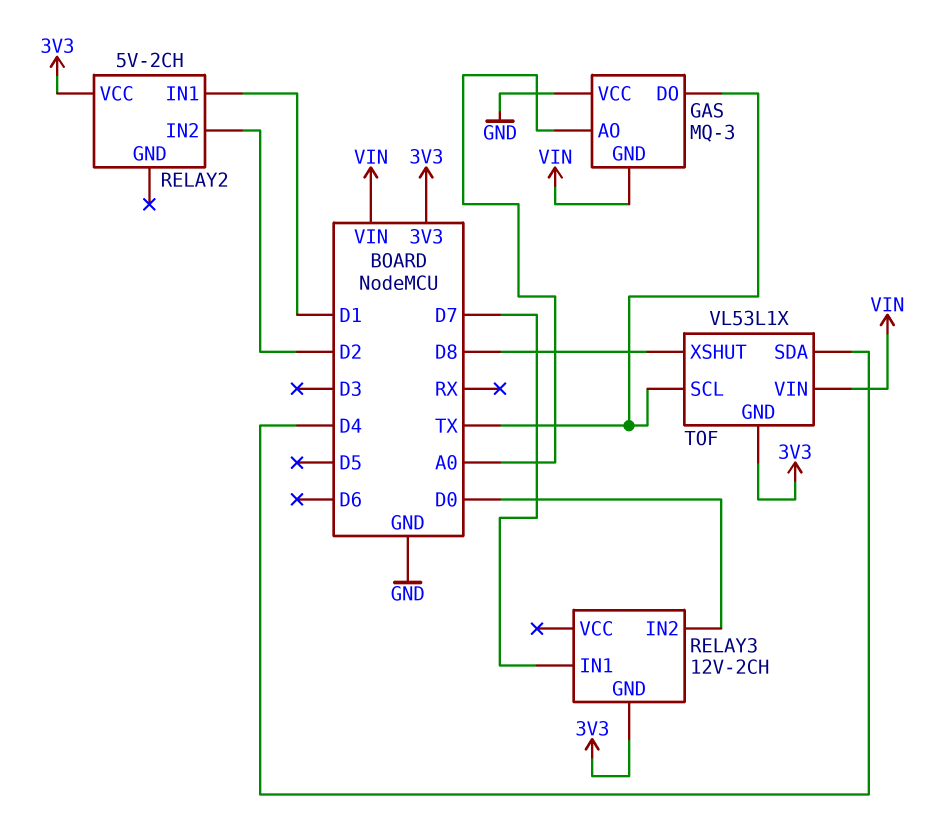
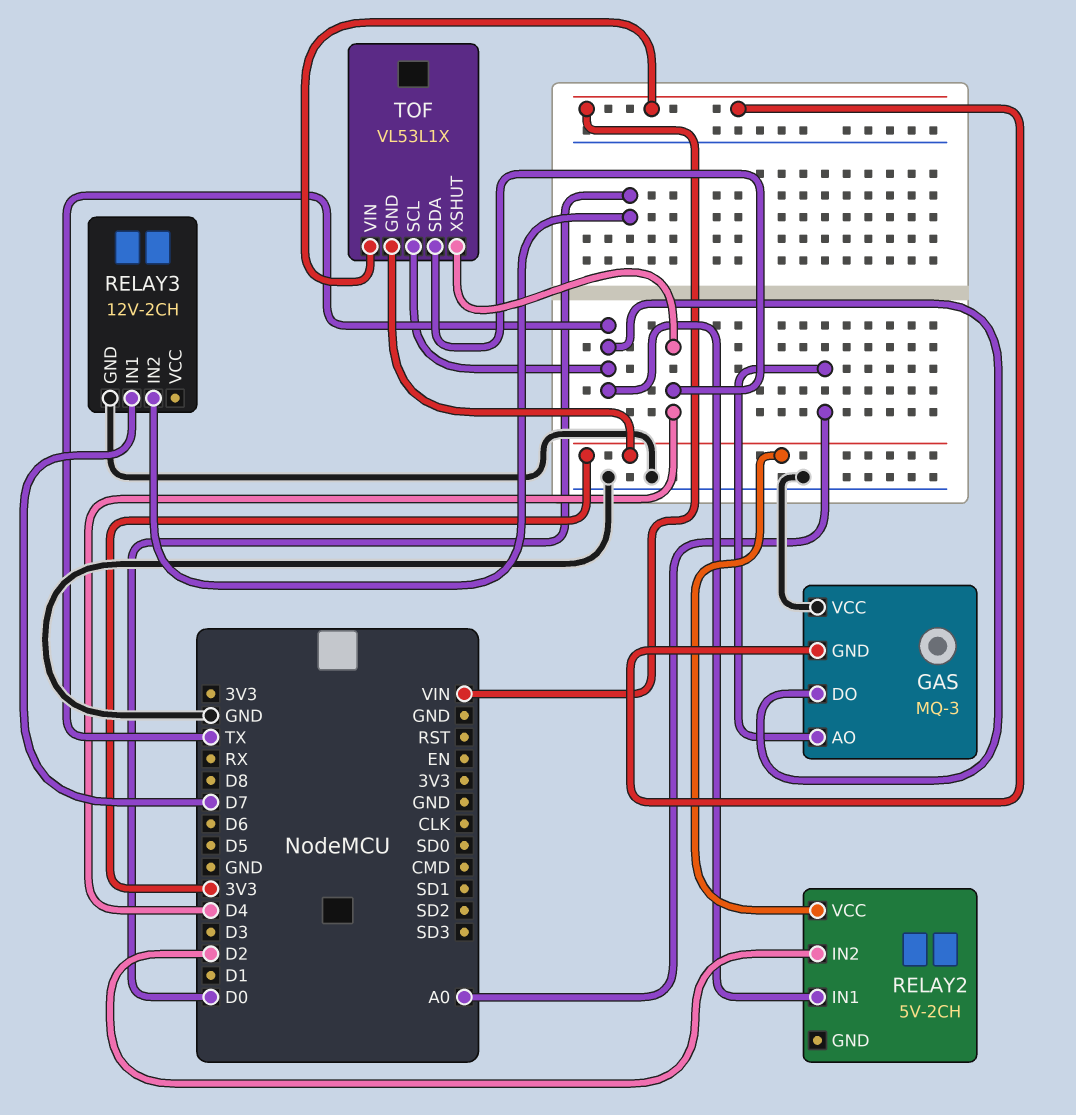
RELAY2 pin IN1: D1 -> TX
RELAY3 pin GND: 3V3 -> GND
TOF pin XSHUT: D8 -> D4

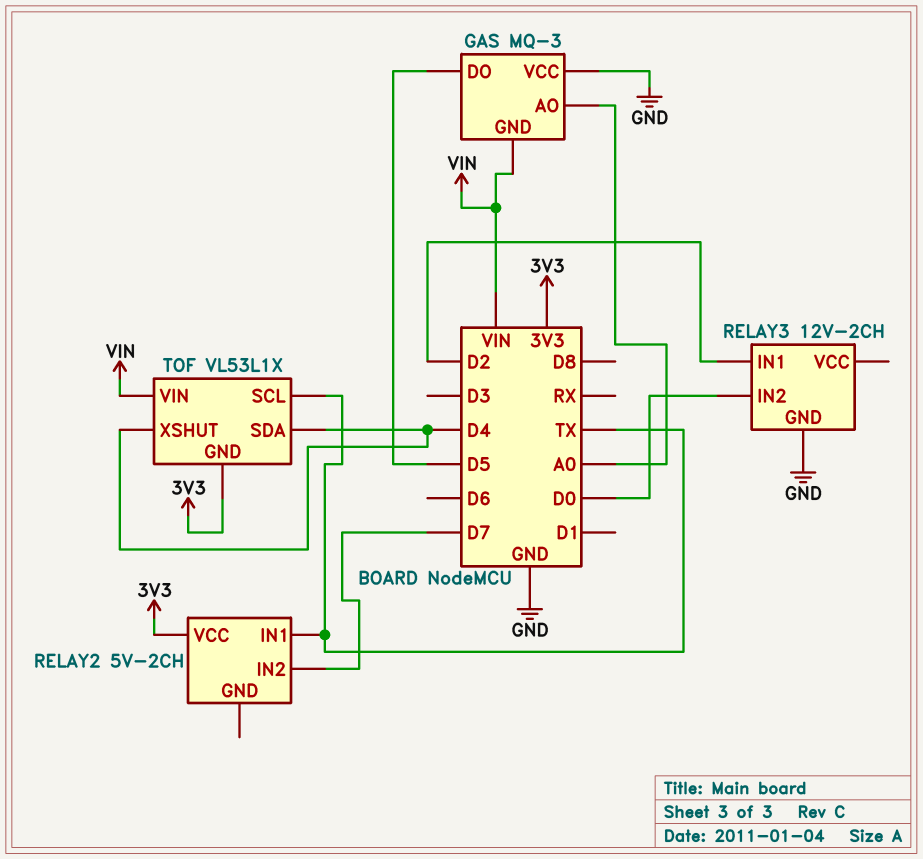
GAS pin DO: TX -> D5
RELAY2 pin IN2: D2 -> D7
RELAY3 pin IN1: D7 -> D2

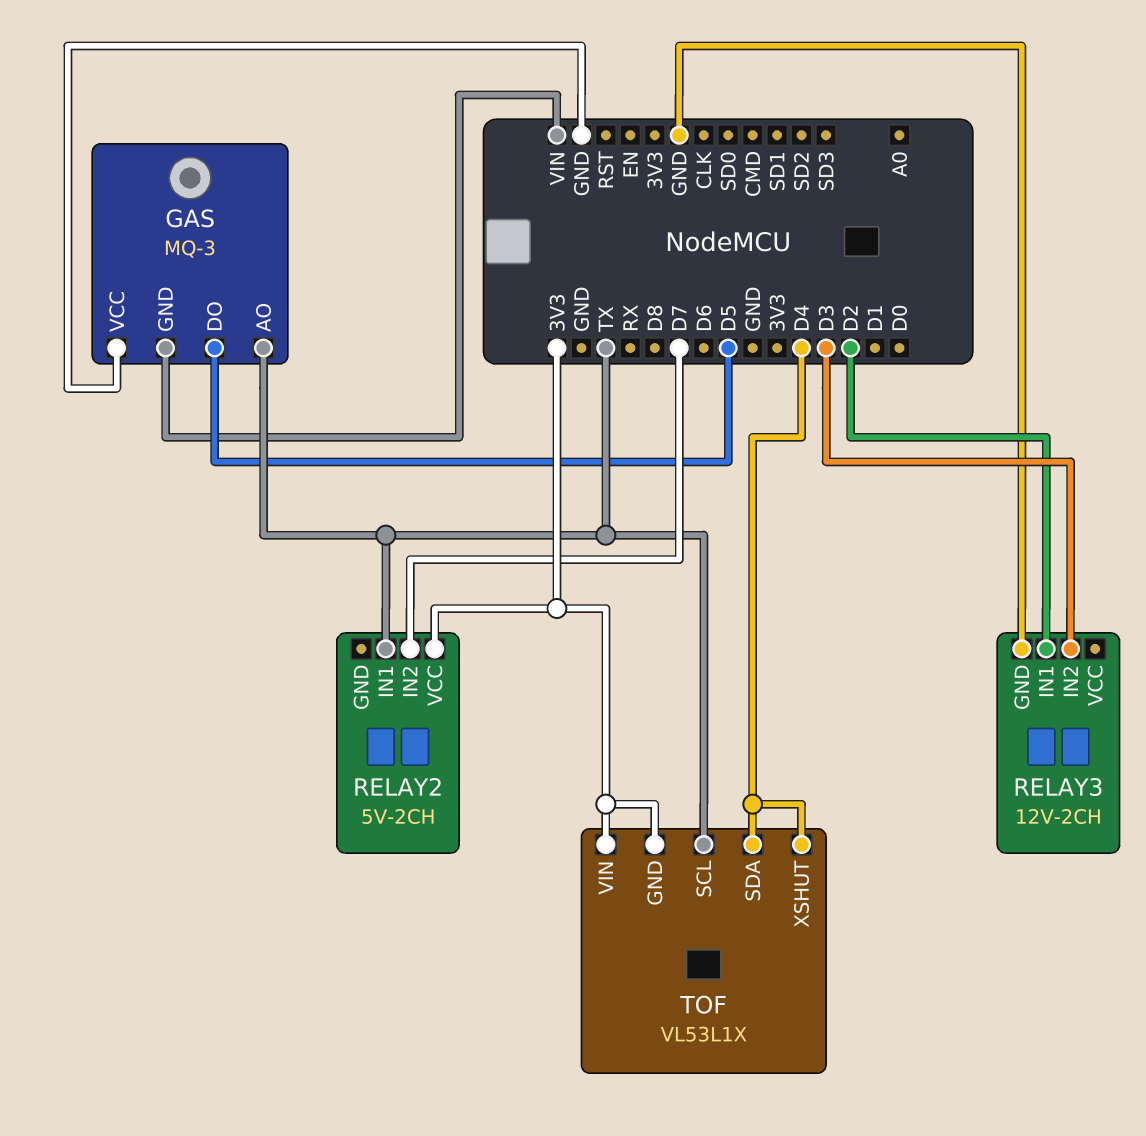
GAS pin AO: A0 -> TX
RELAY3 pin IN2: D0 -> D3
TOF pin VIN: VIN -> 3V3

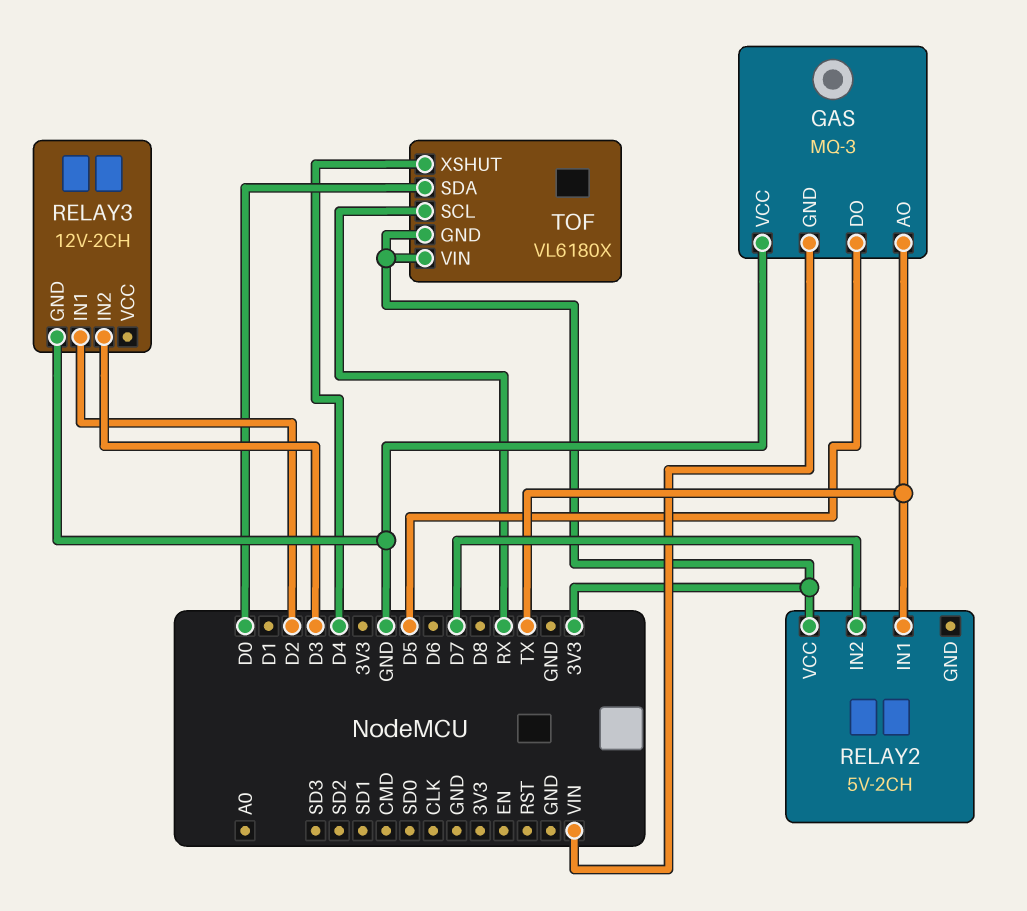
TOF: VL53L1X -> VL6180X
TOF pin SCL: TX -> RX
TOF pin SDA: D4 -> D0

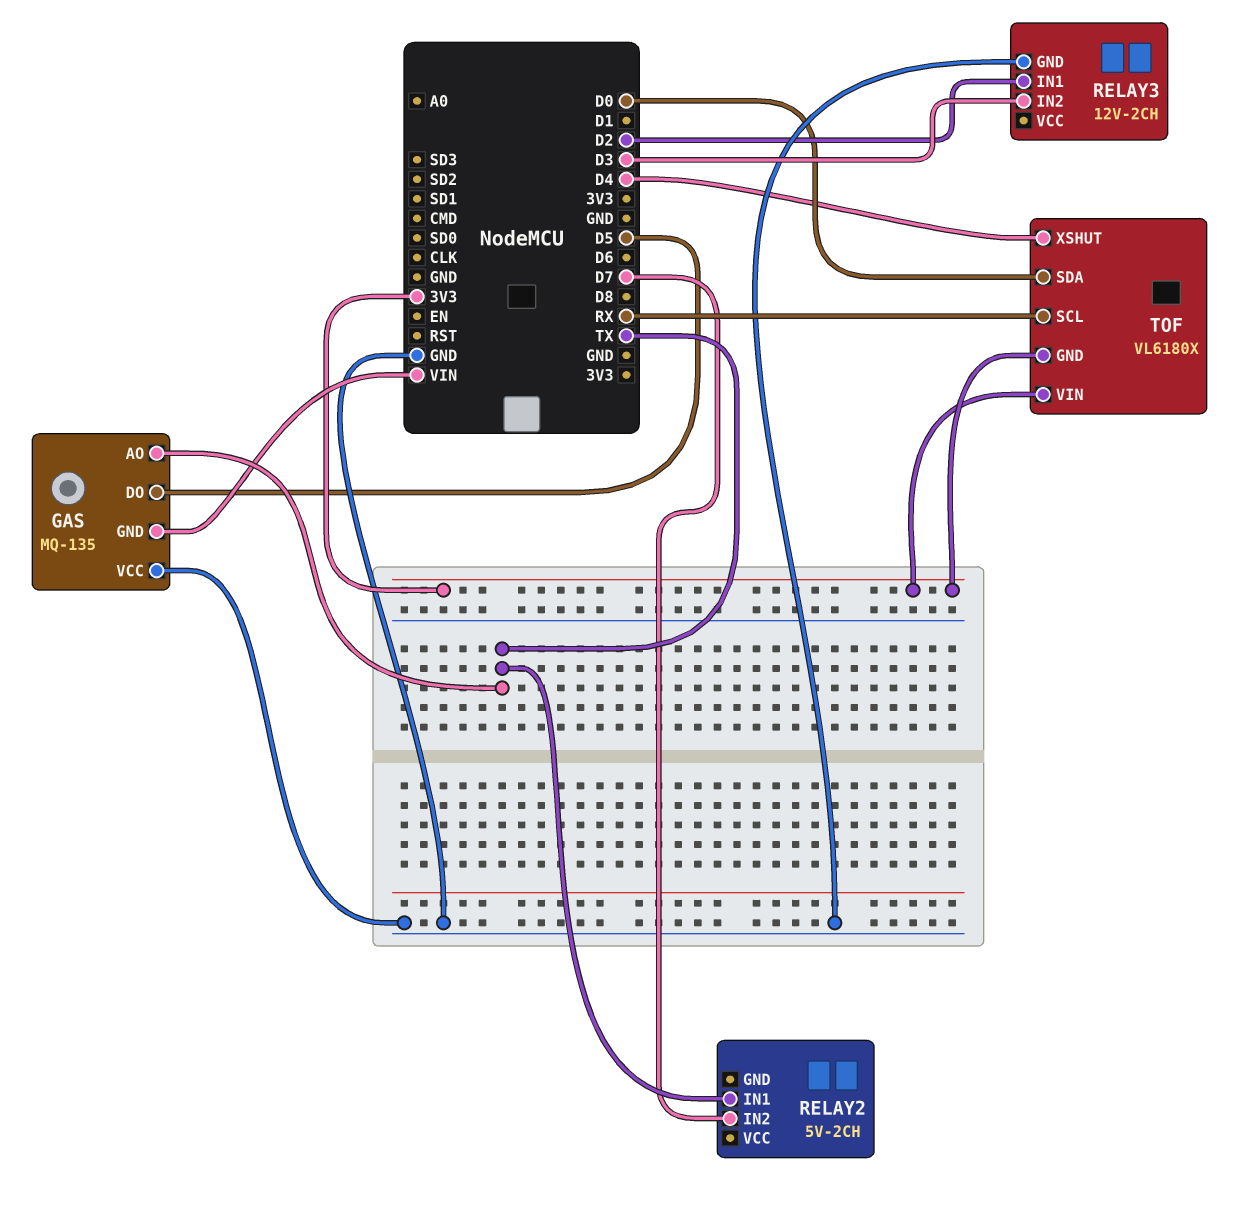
GAS: MQ-3 -> MQ-135
RELAY2 pin VCC: 3V3 -> none

